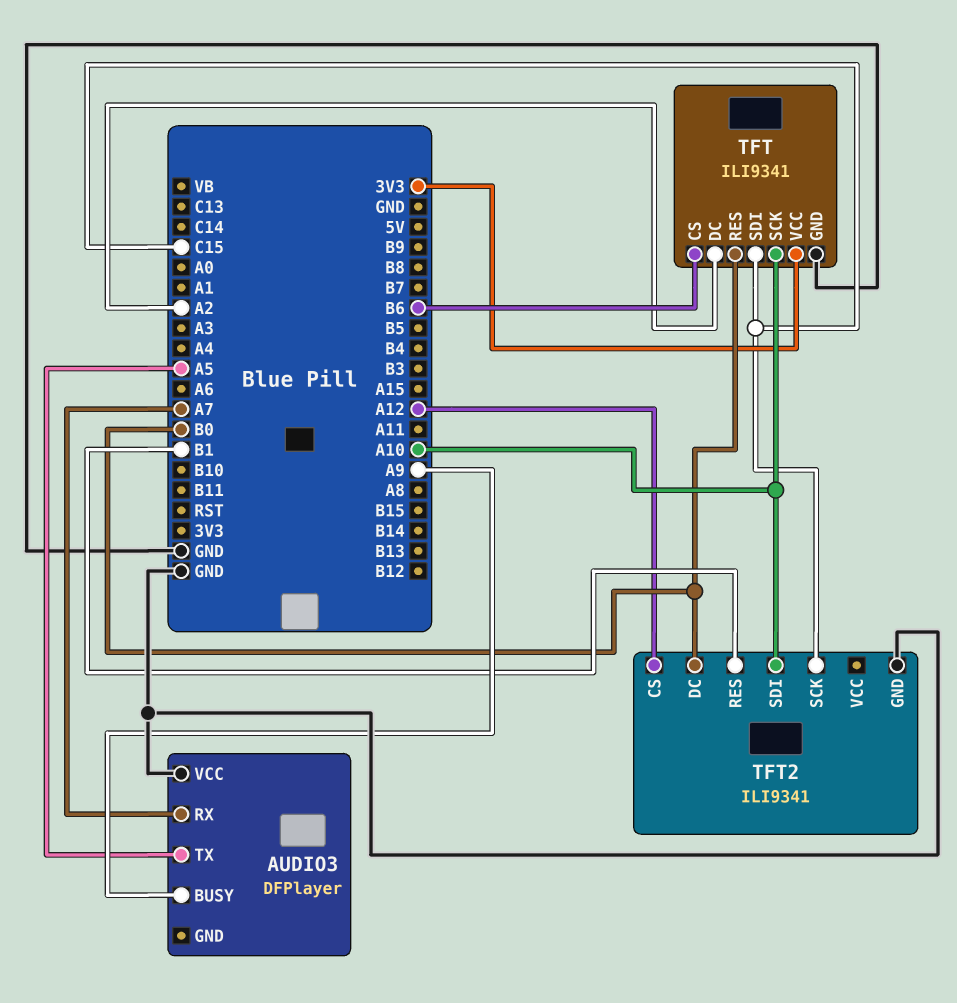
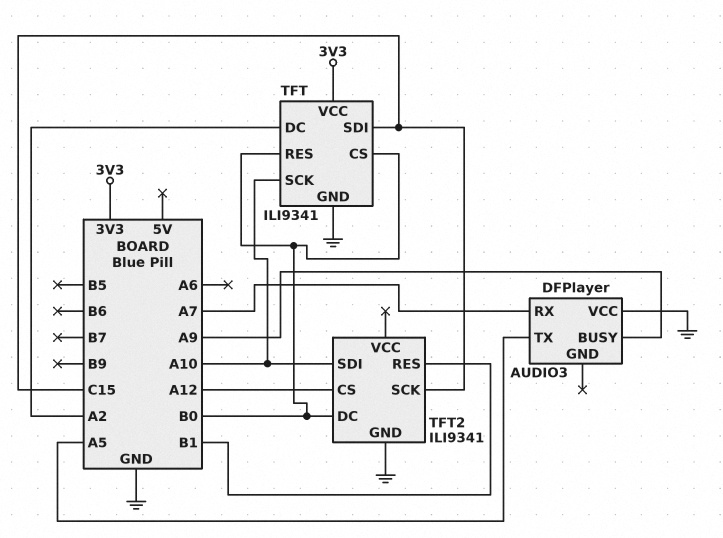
TFT pin CS: B6 -> B0

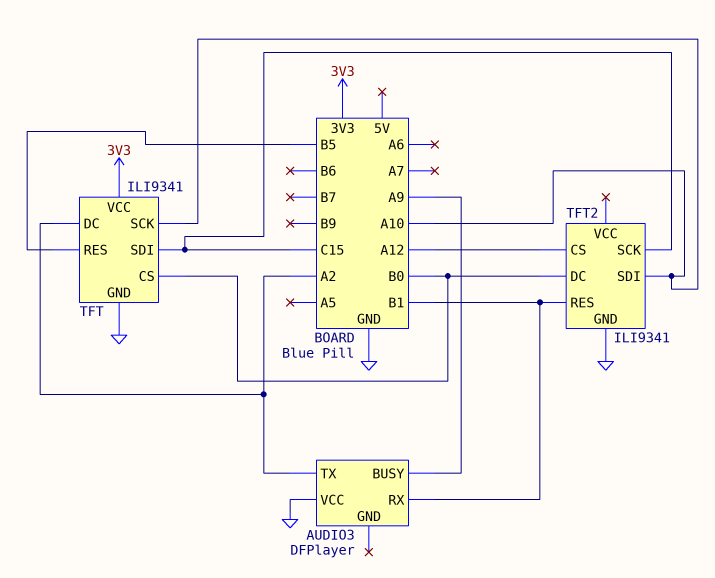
AUDIO3 pin RX: A7 -> B1
AUDIO3 pin TX: A5 -> A2
TFT pin RES: B0 -> B5

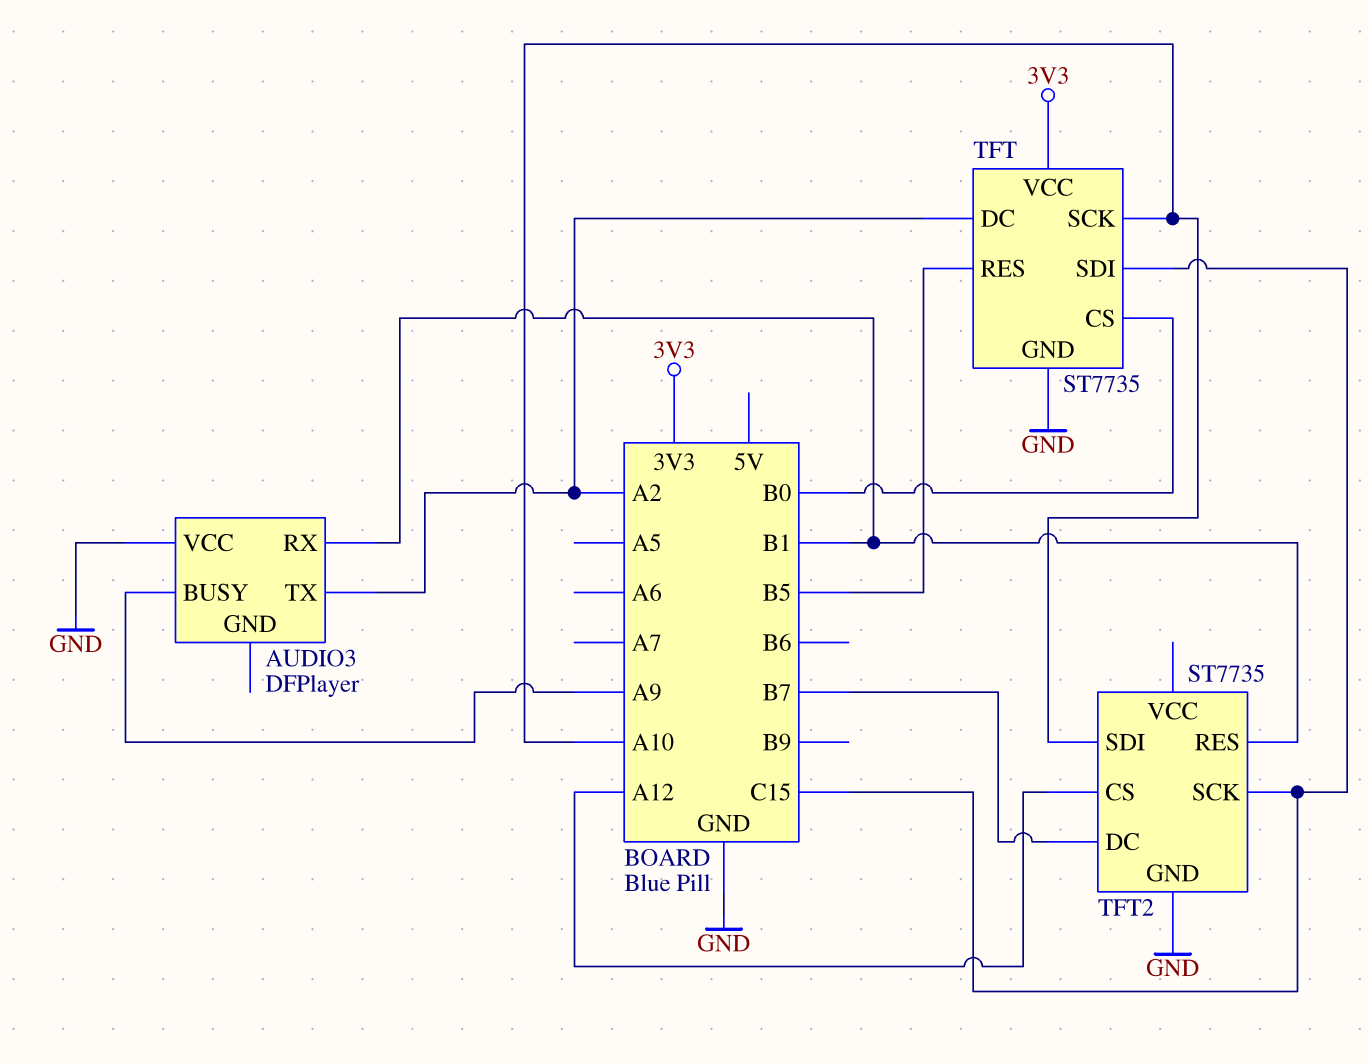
TFT: ILI9341 -> ST7735
TFT2: ILI9341 -> ST7735
TFT2 pin DC: B0 -> B7

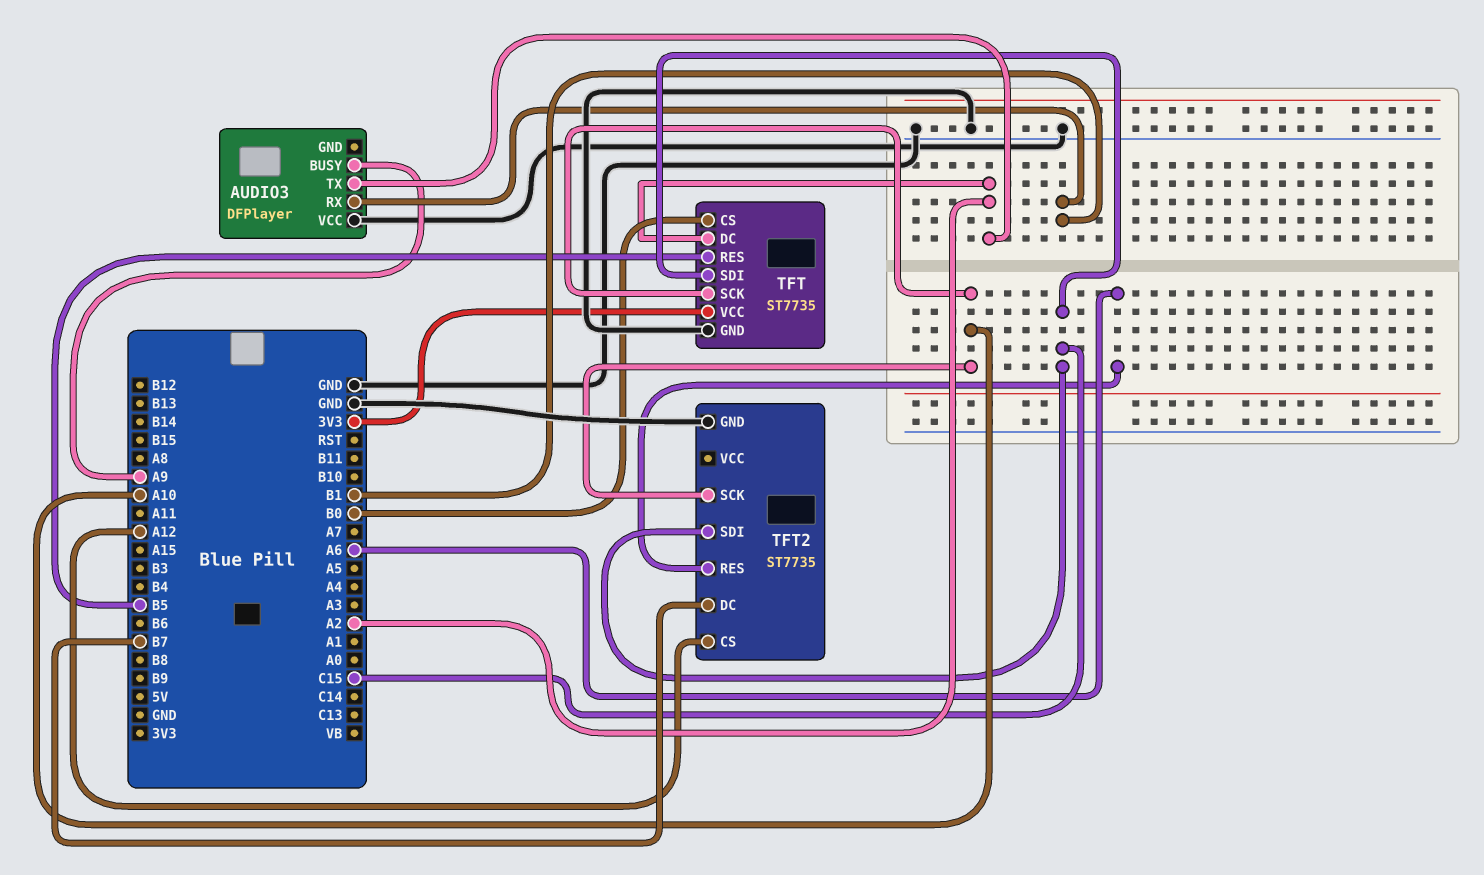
TFT2 pin RES: B1 -> A6
TFT2 pin SCK: C15 -> A10
TFT2 pin SDI: A10 -> C15

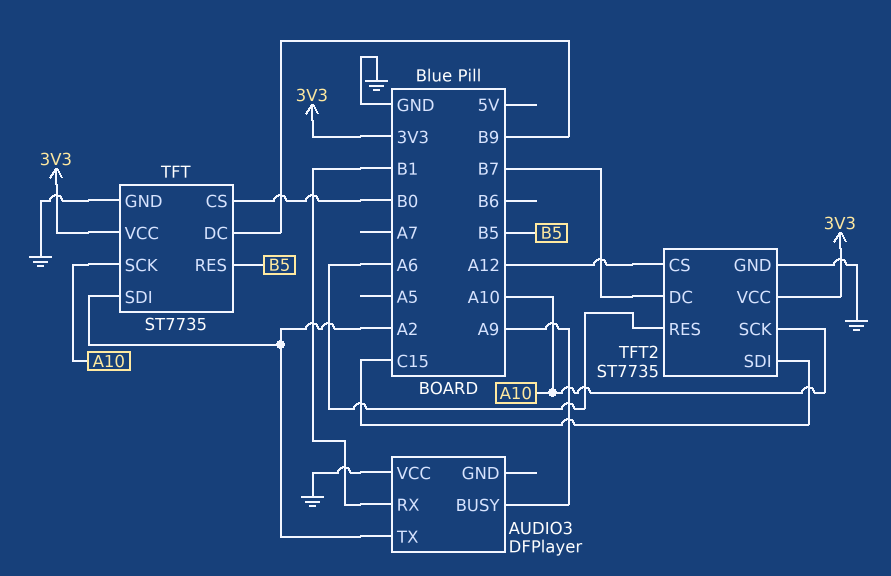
TFT pin DC: A2 -> B9
TFT pin SDI: C15 -> A2
TFT2 pin VCC: none -> 3V3

